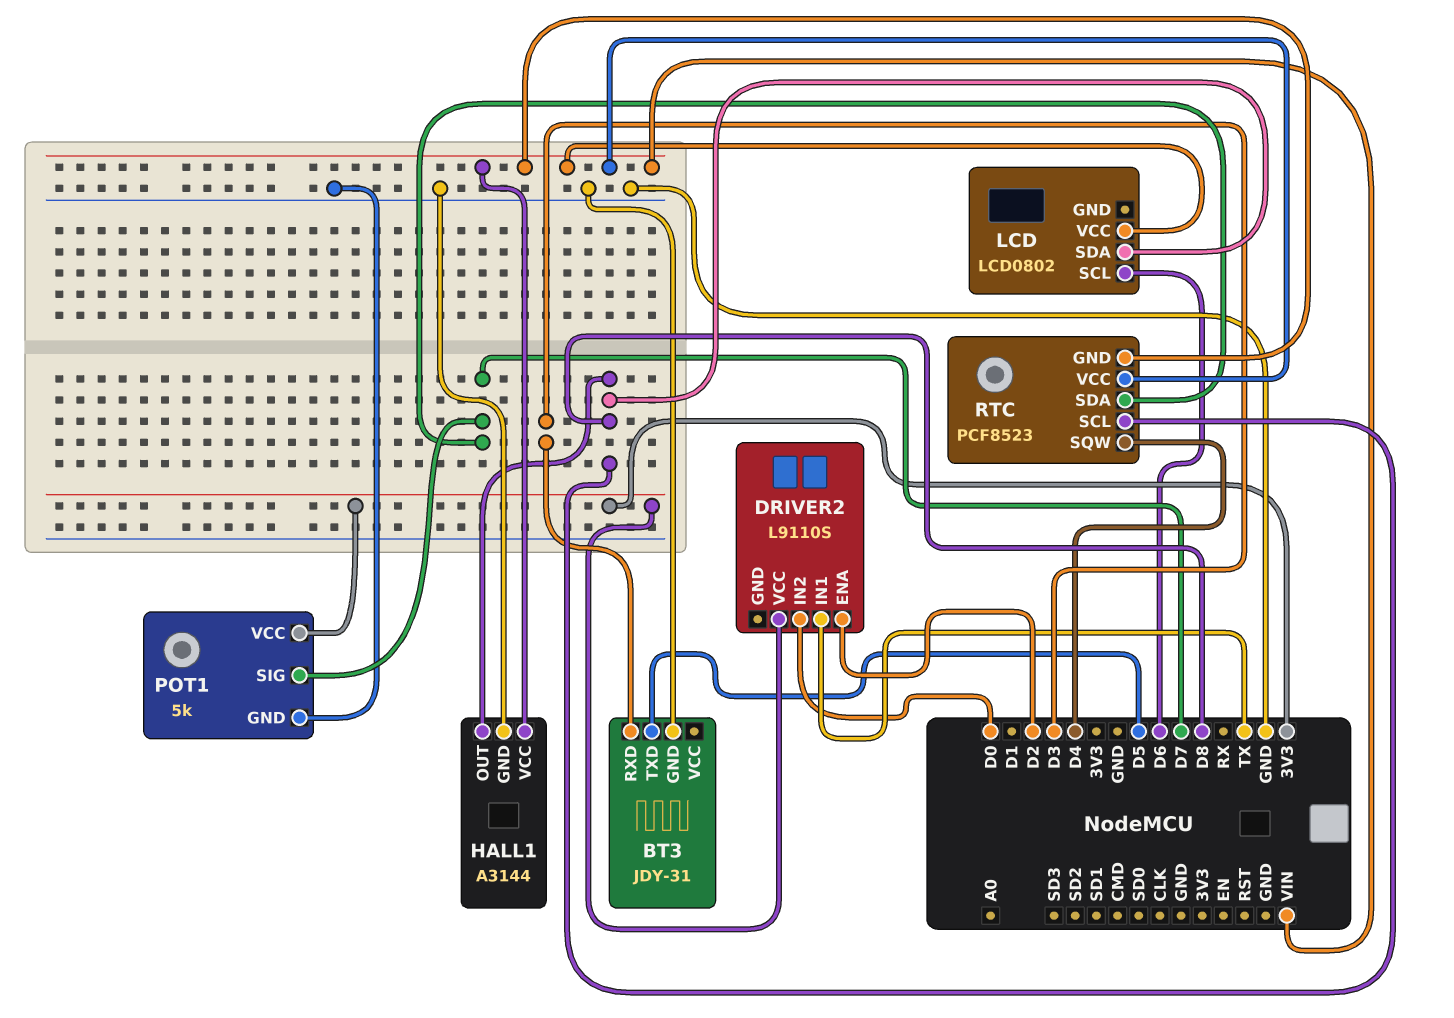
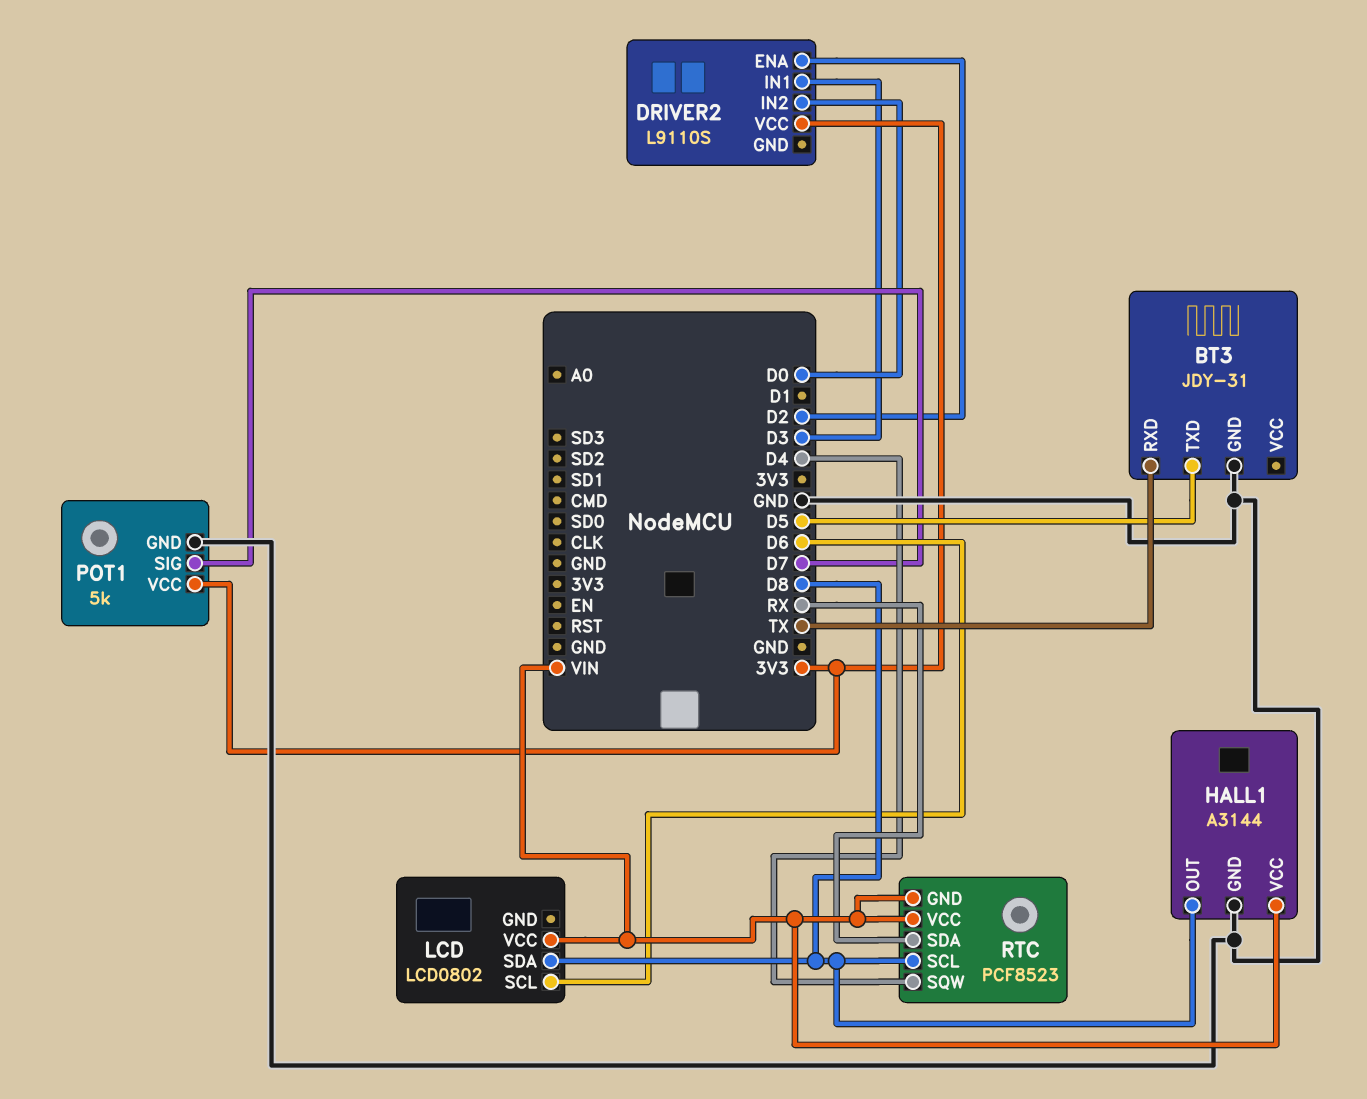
BT3 pin RXD: D3 -> TX
DRIVER2 pin IN1: TX -> D3
RTC pin SDA: D7 -> RX

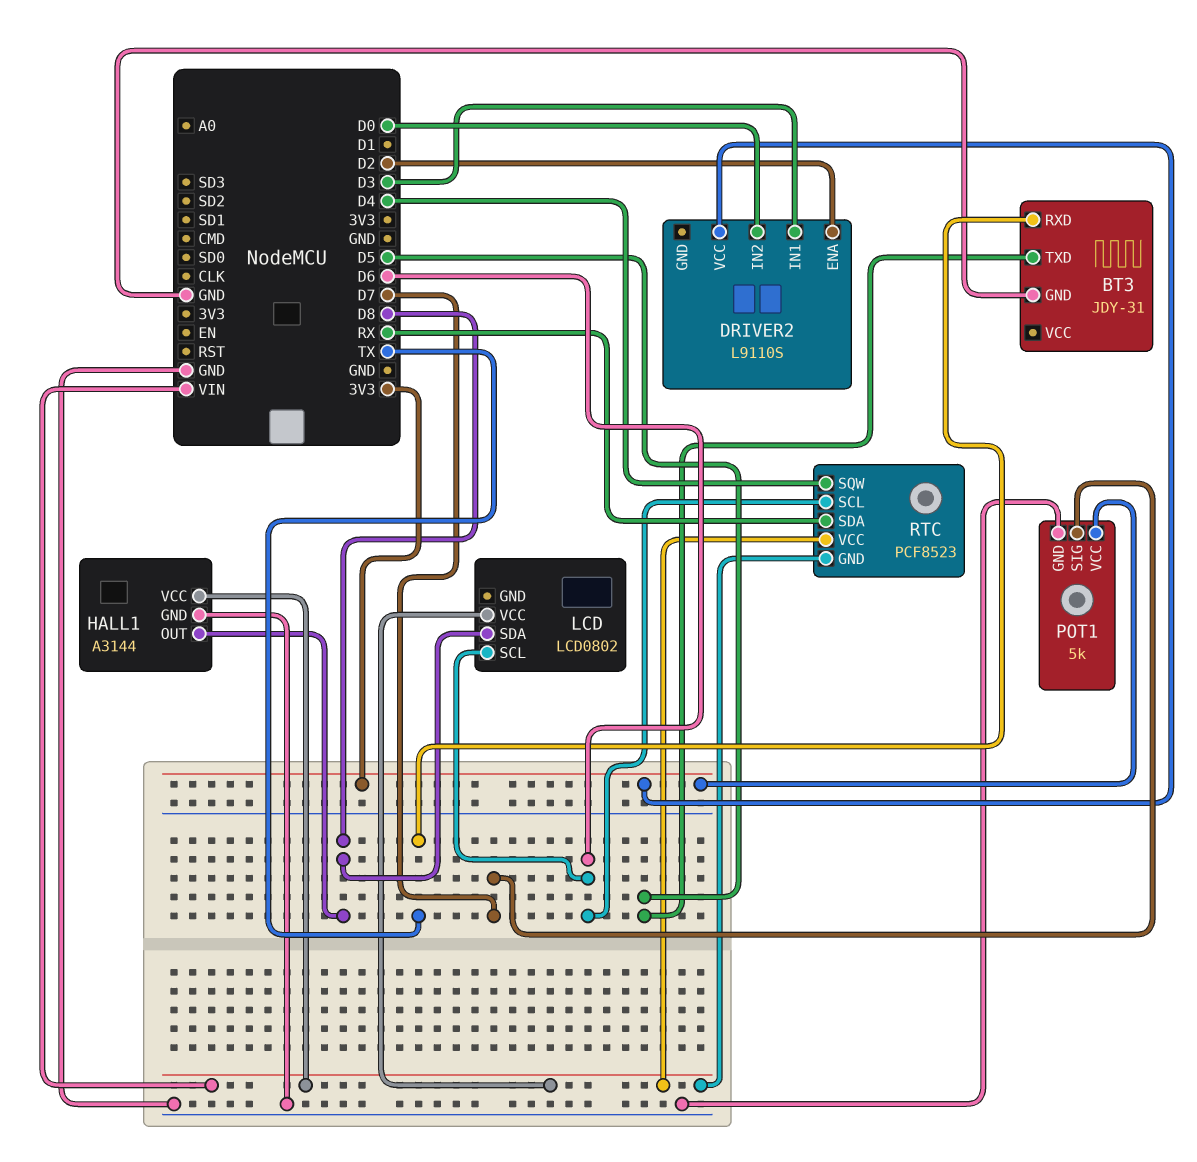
RTC pin SCL: D8 -> D6

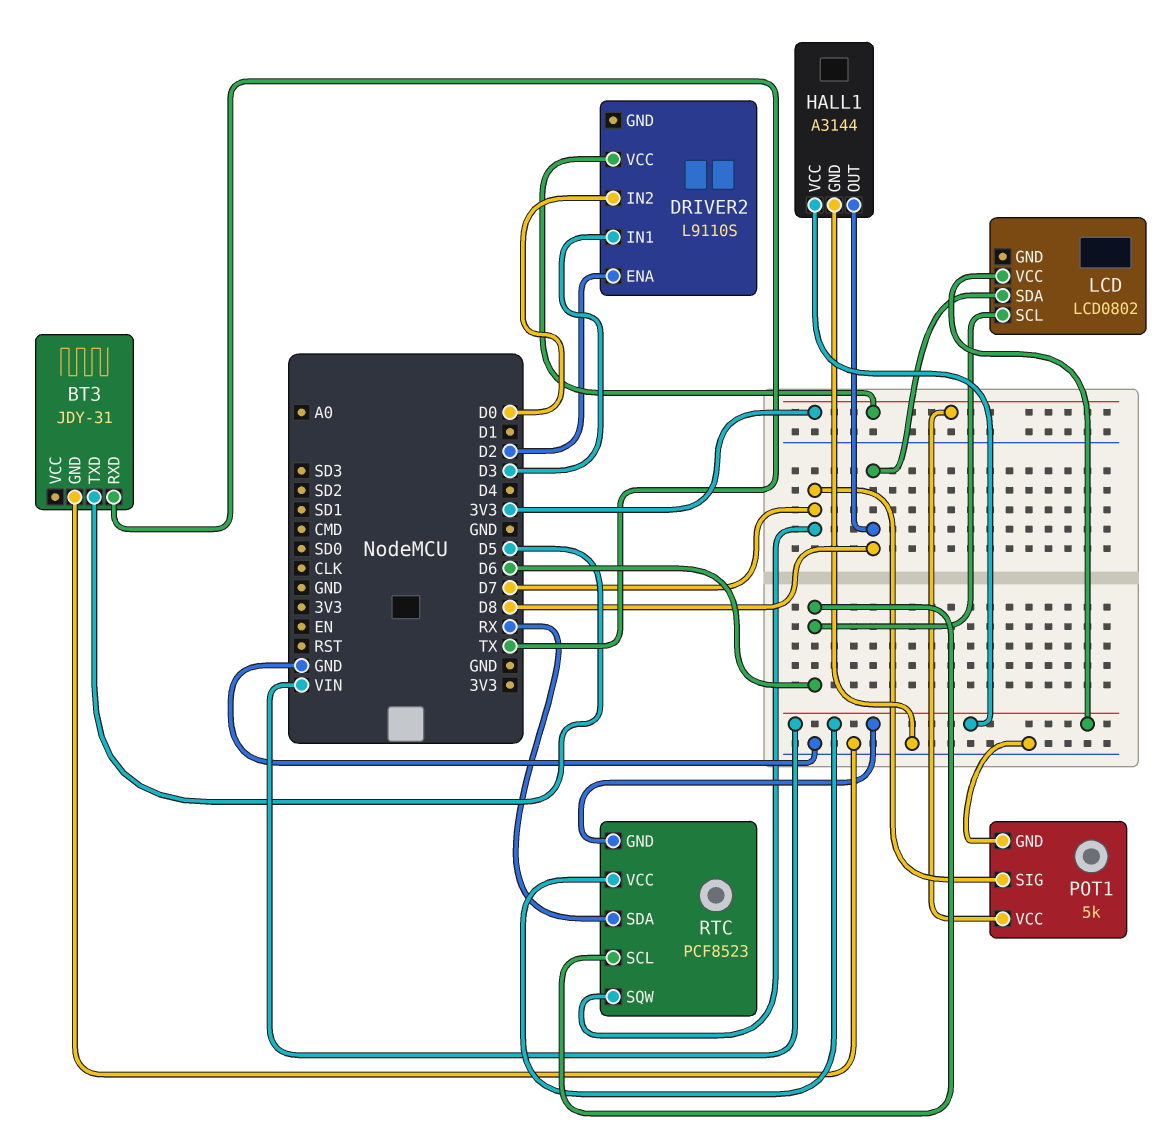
RTC pin SQW: D4 -> D7

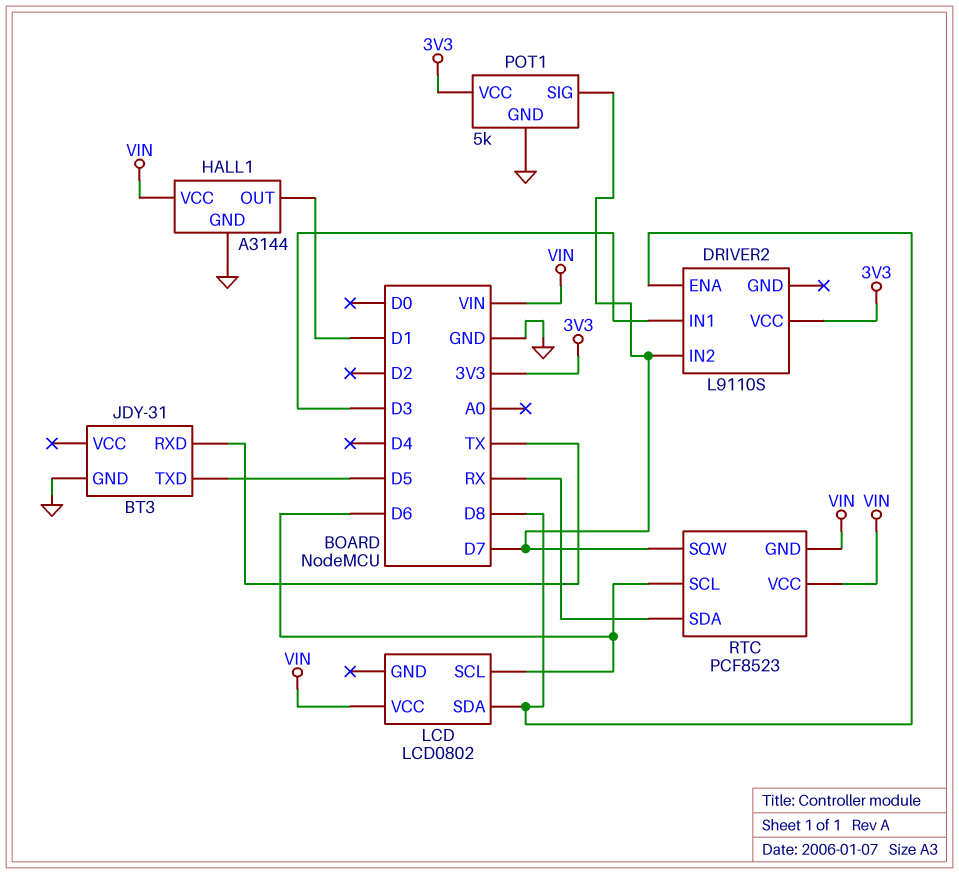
DRIVER2 pin ENA: D2 -> D8
DRIVER2 pin IN2: D0 -> D7
HALL1 pin OUT: D8 -> D1

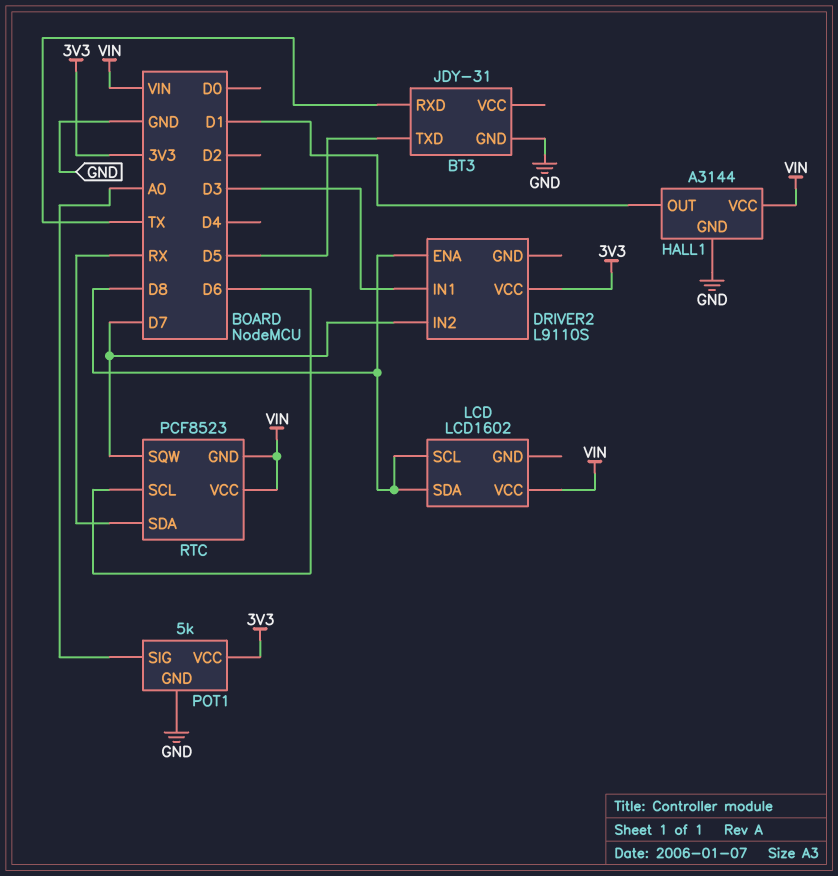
LCD: LCD0802 -> LCD1602
LCD pin SCL: D6 -> D8
POT1 pin SIG: D7 -> A0

